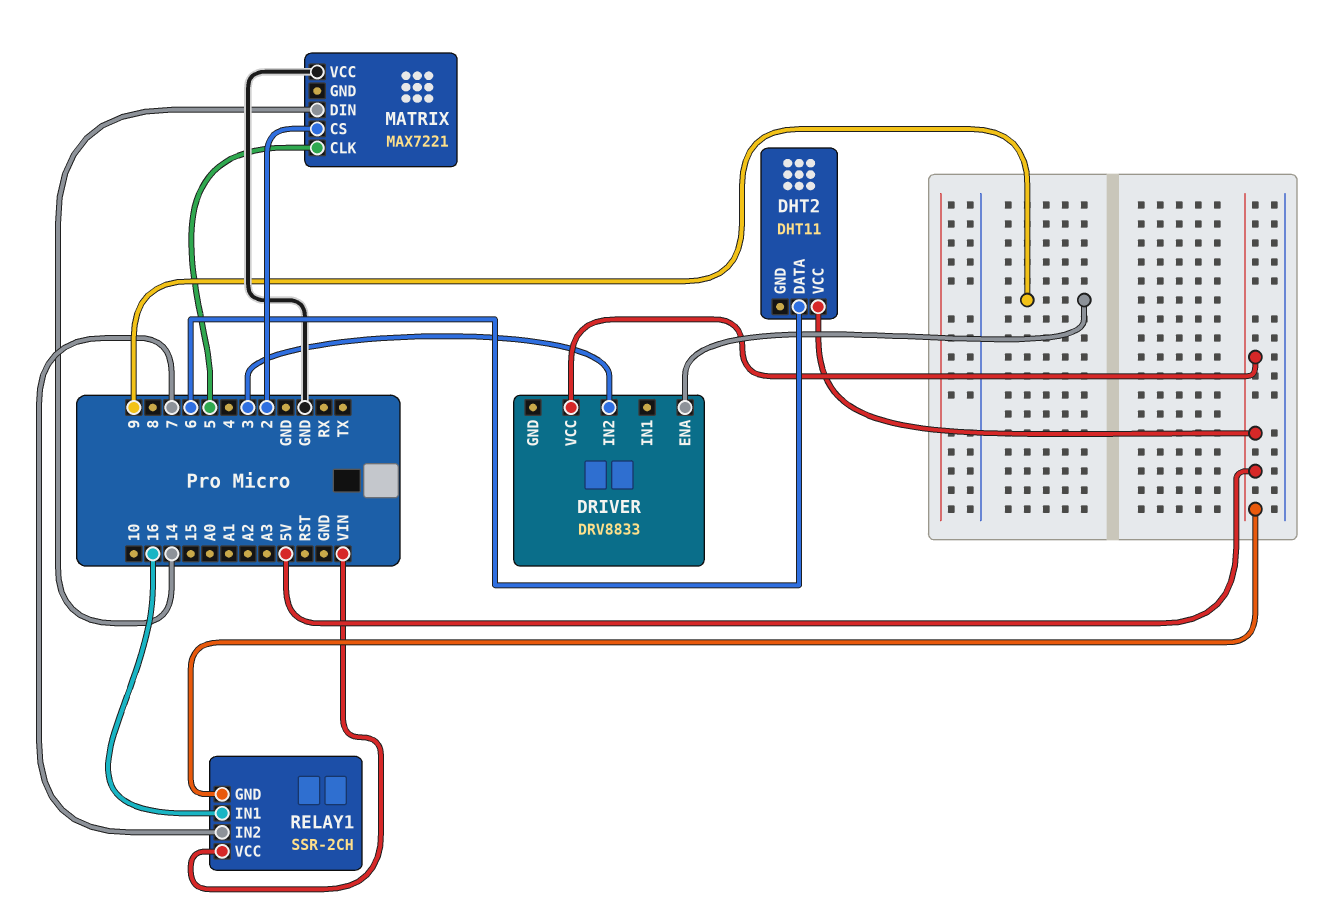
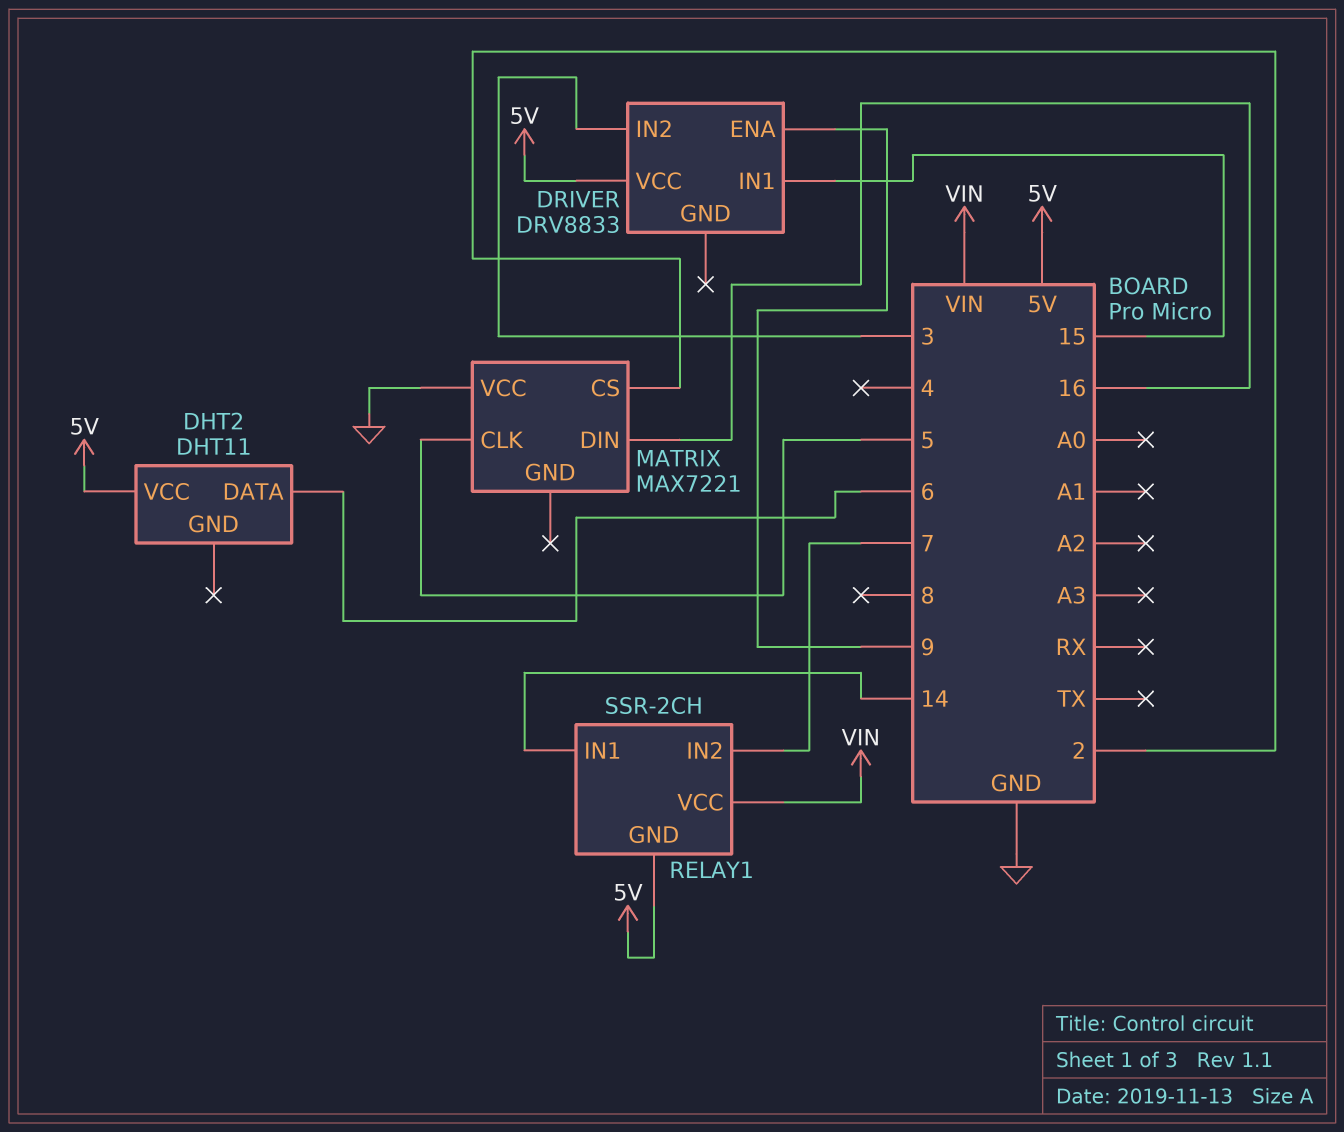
DRIVER pin IN1: none -> 15
MATRIX pin DIN: 14 -> 16
RELAY1 pin IN1: 16 -> 14

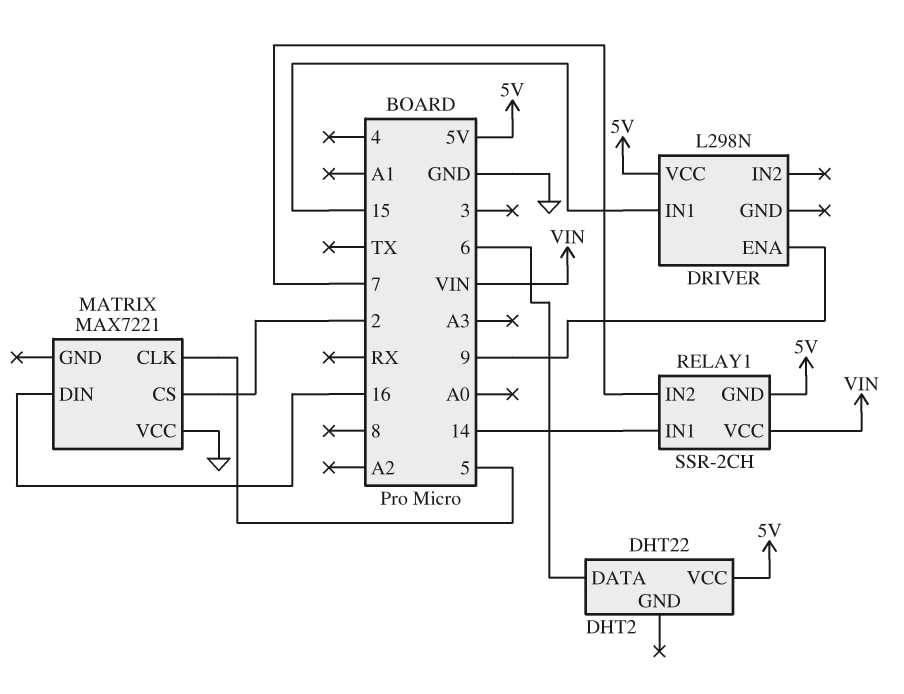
DHT2: DHT11 -> DHT22
DRIVER: DRV8833 -> L298N
DRIVER pin IN2: 3 -> none

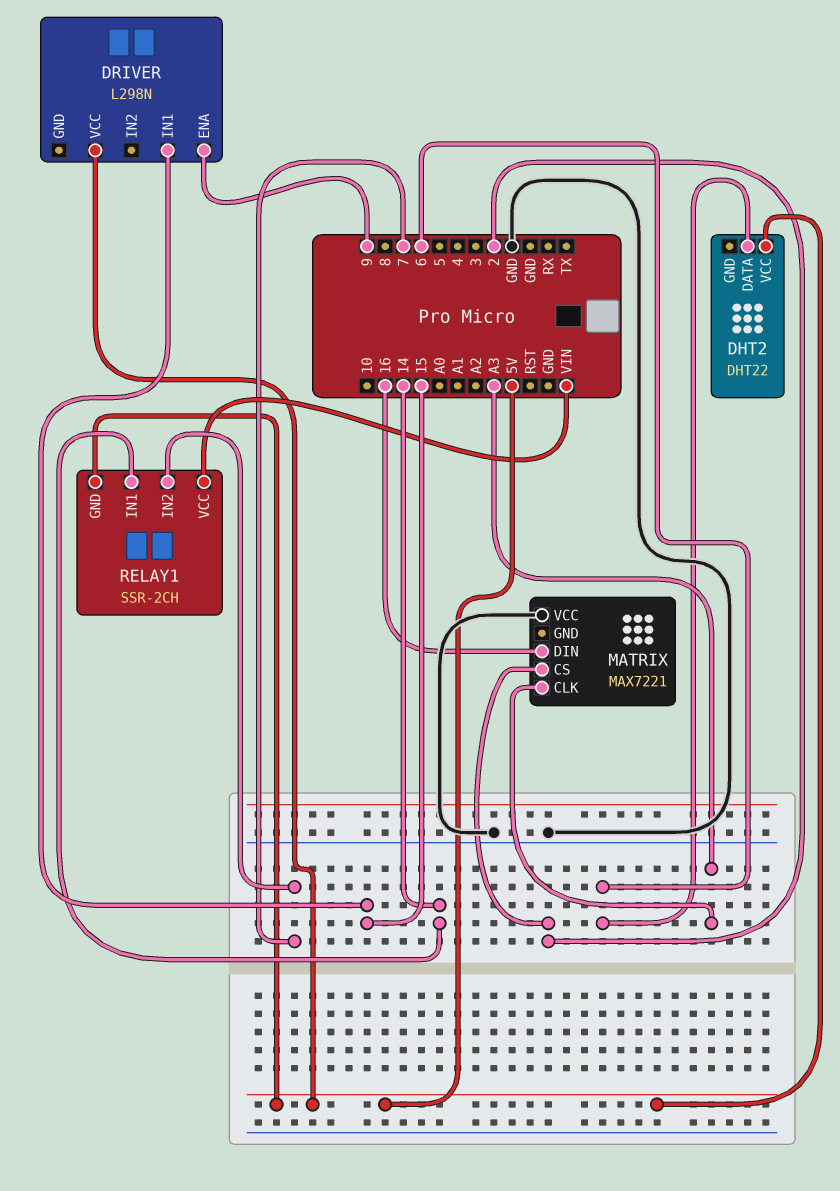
MATRIX pin CLK: 5 -> A3

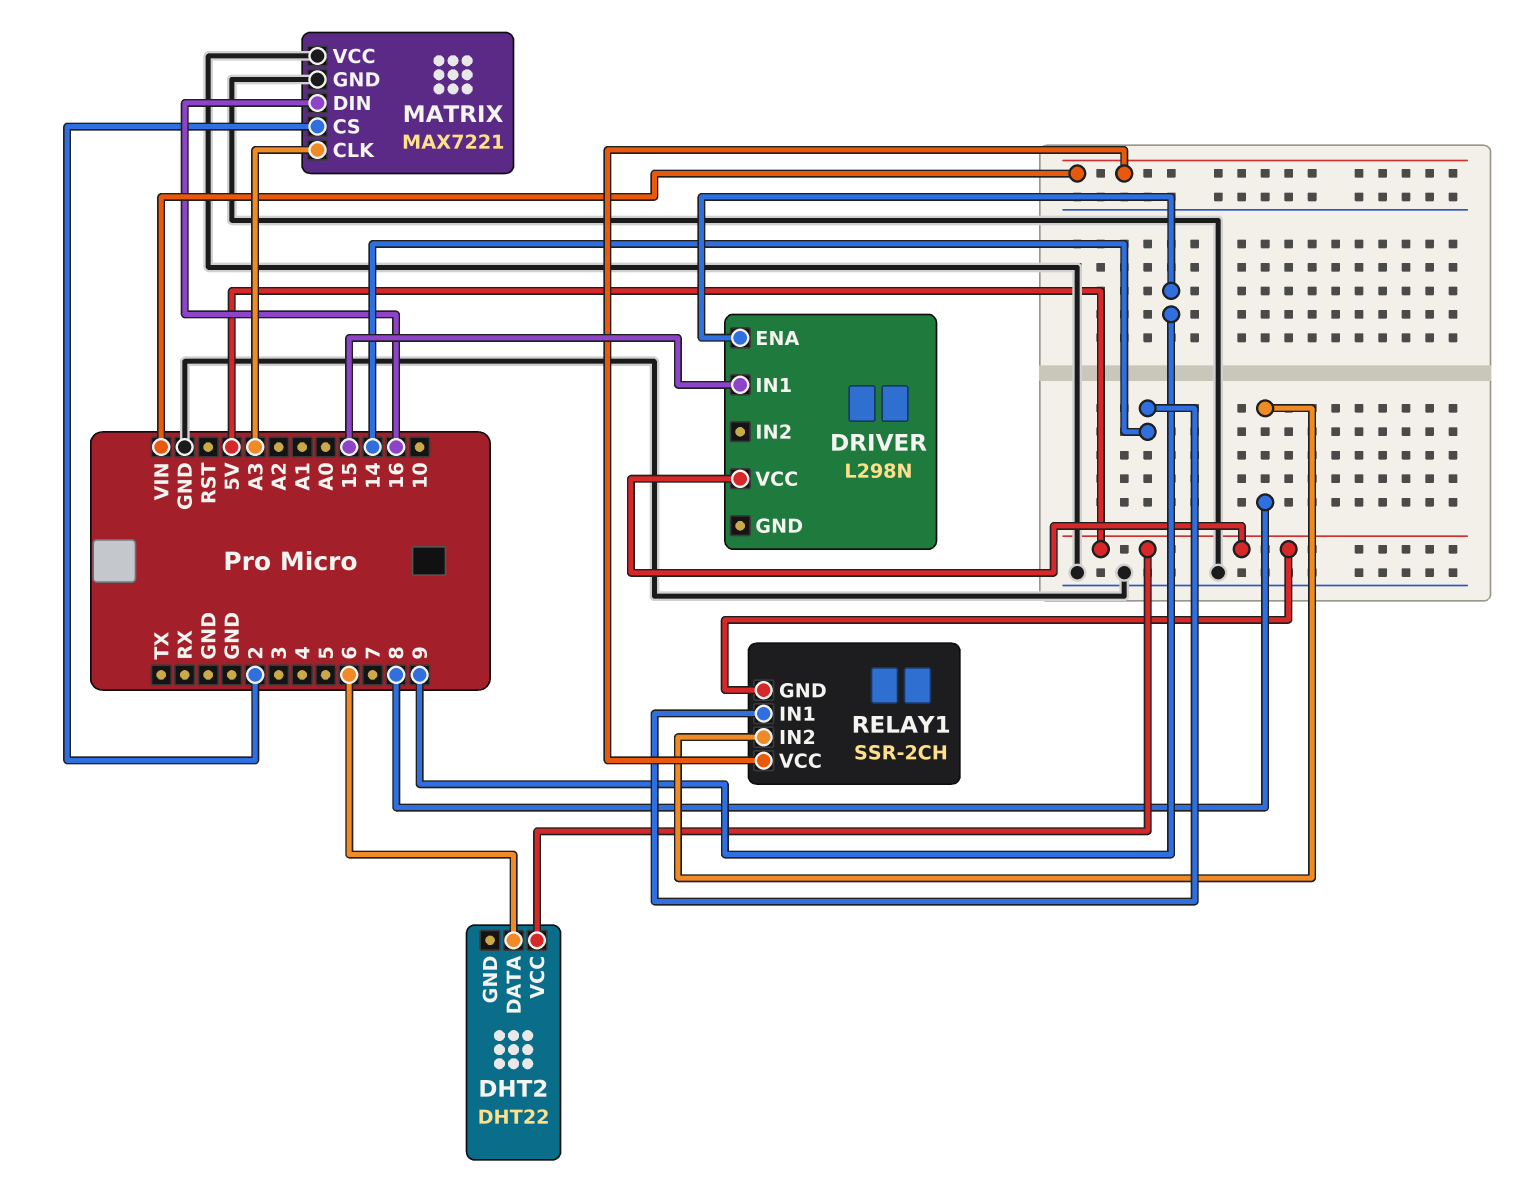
MATRIX pin GND: none -> GND
RELAY1 pin IN2: 7 -> 8

